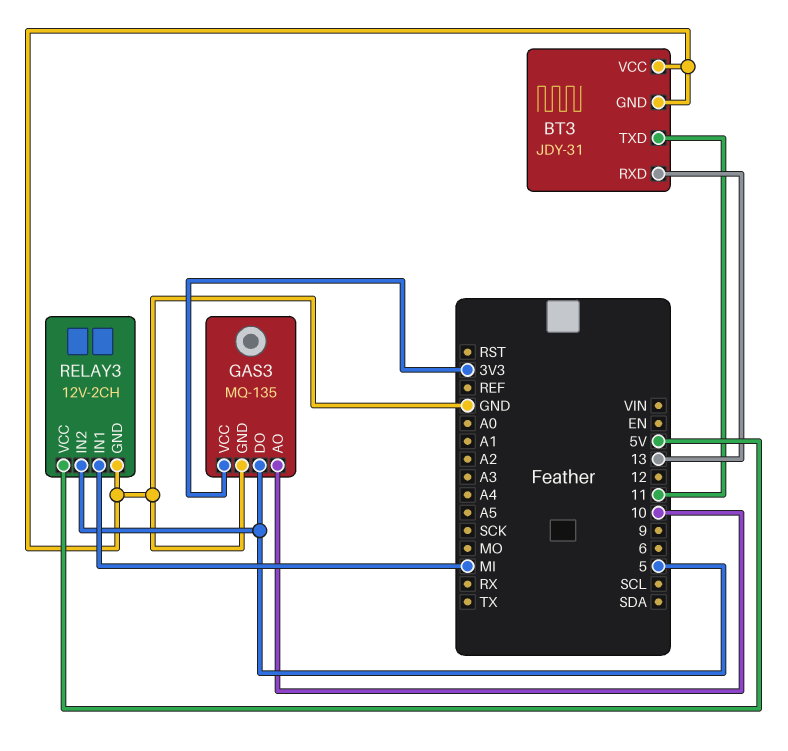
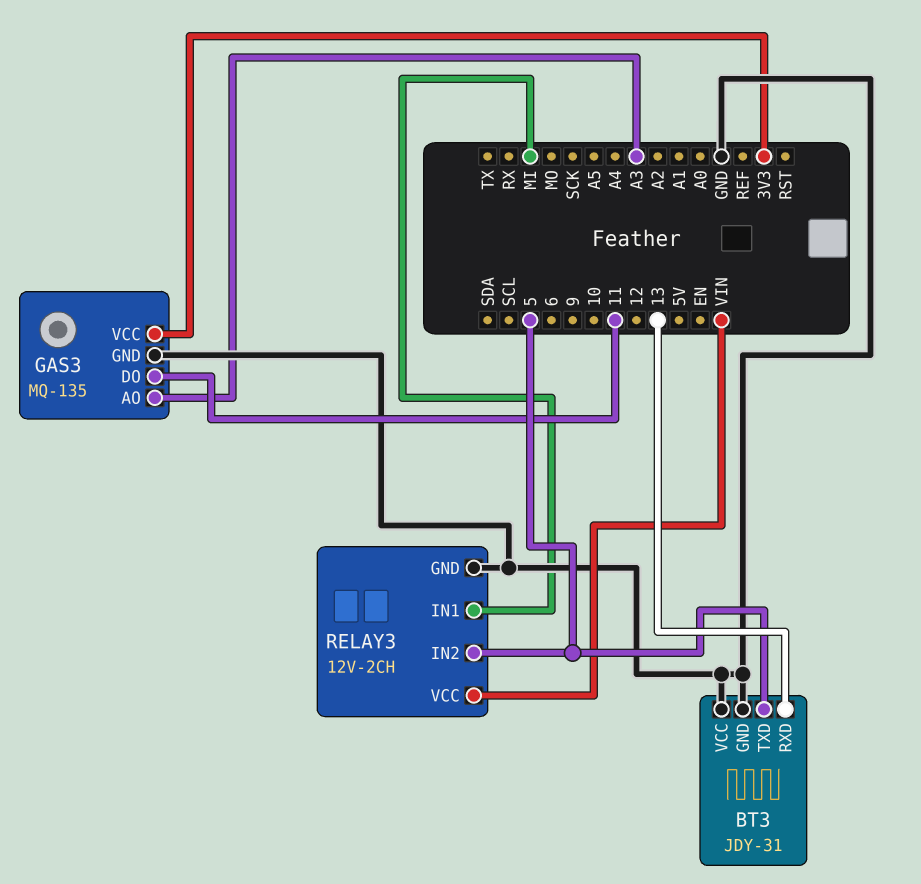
BT3 pin TXD: 11 -> 5
GAS3 pin AO: 10 -> A3
GAS3 pin DO: 5 -> 11
RELAY3 pin VCC: 5V -> VIN

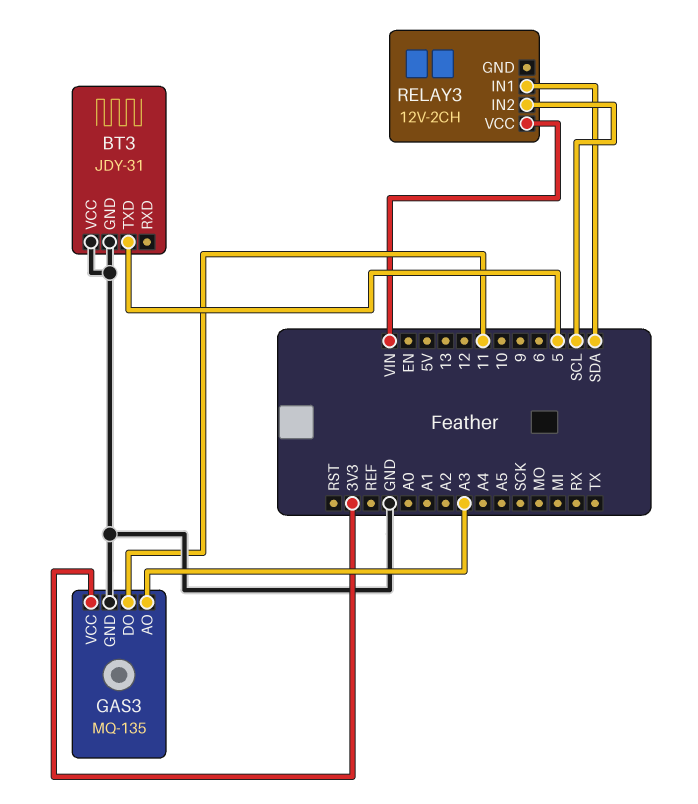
BT3 pin RXD: 13 -> none
RELAY3 pin GND: GND -> none
RELAY3 pin IN1: MI -> SDA
RELAY3 pin IN2: 5 -> SCL

